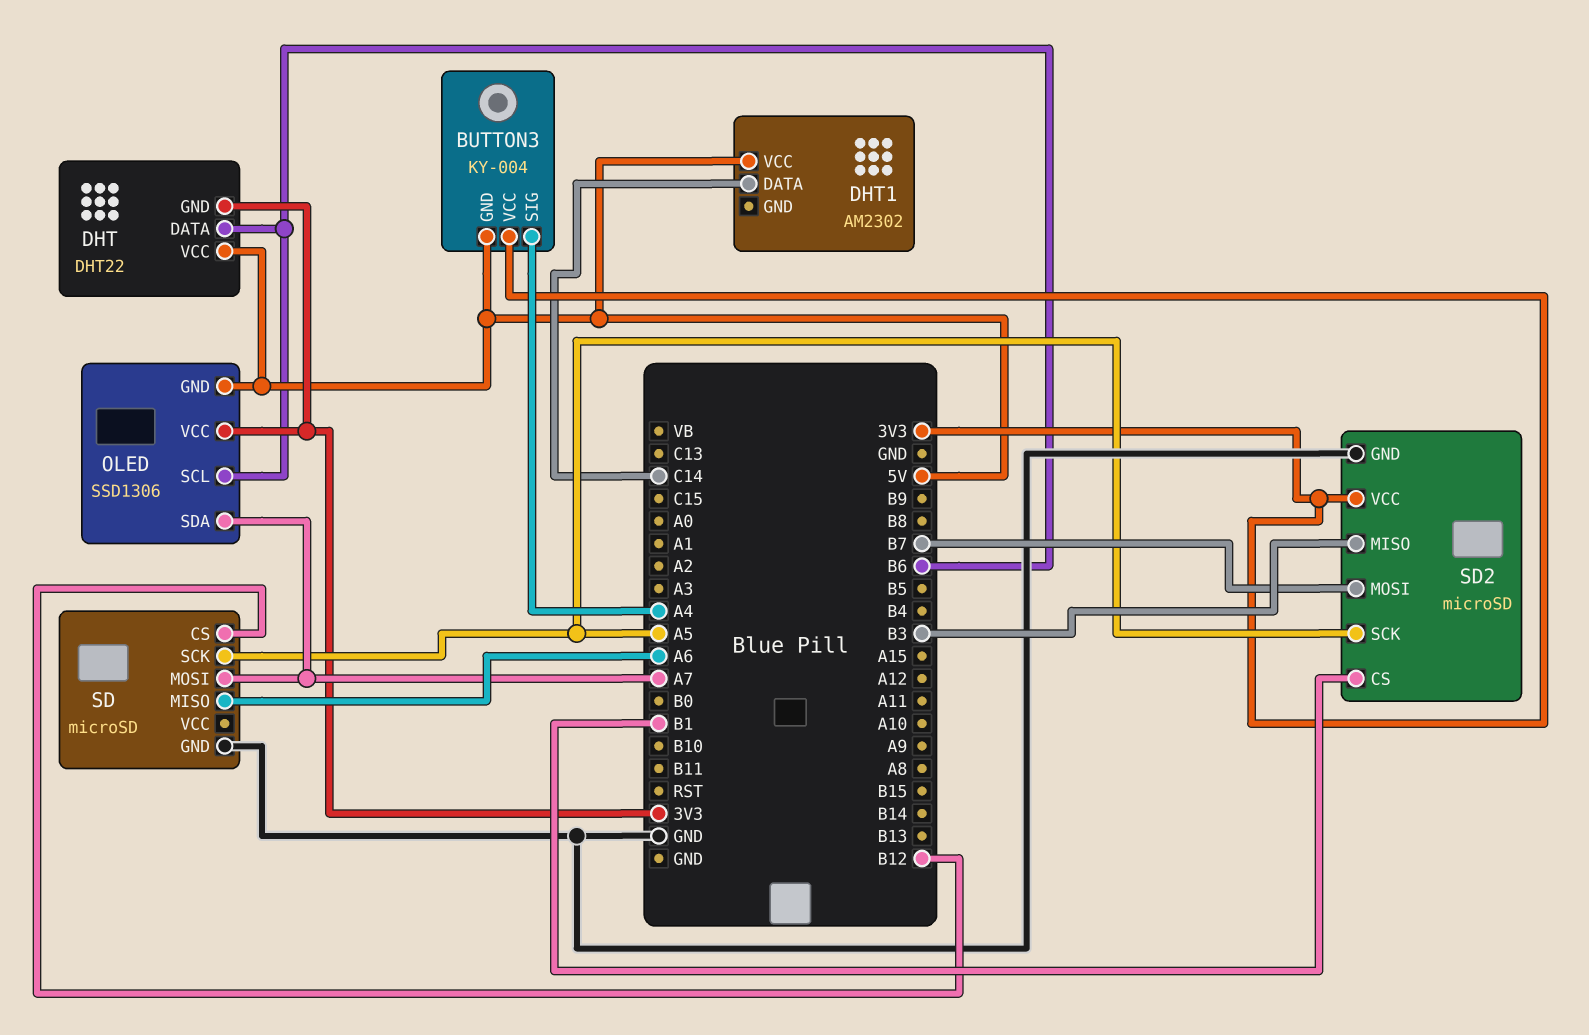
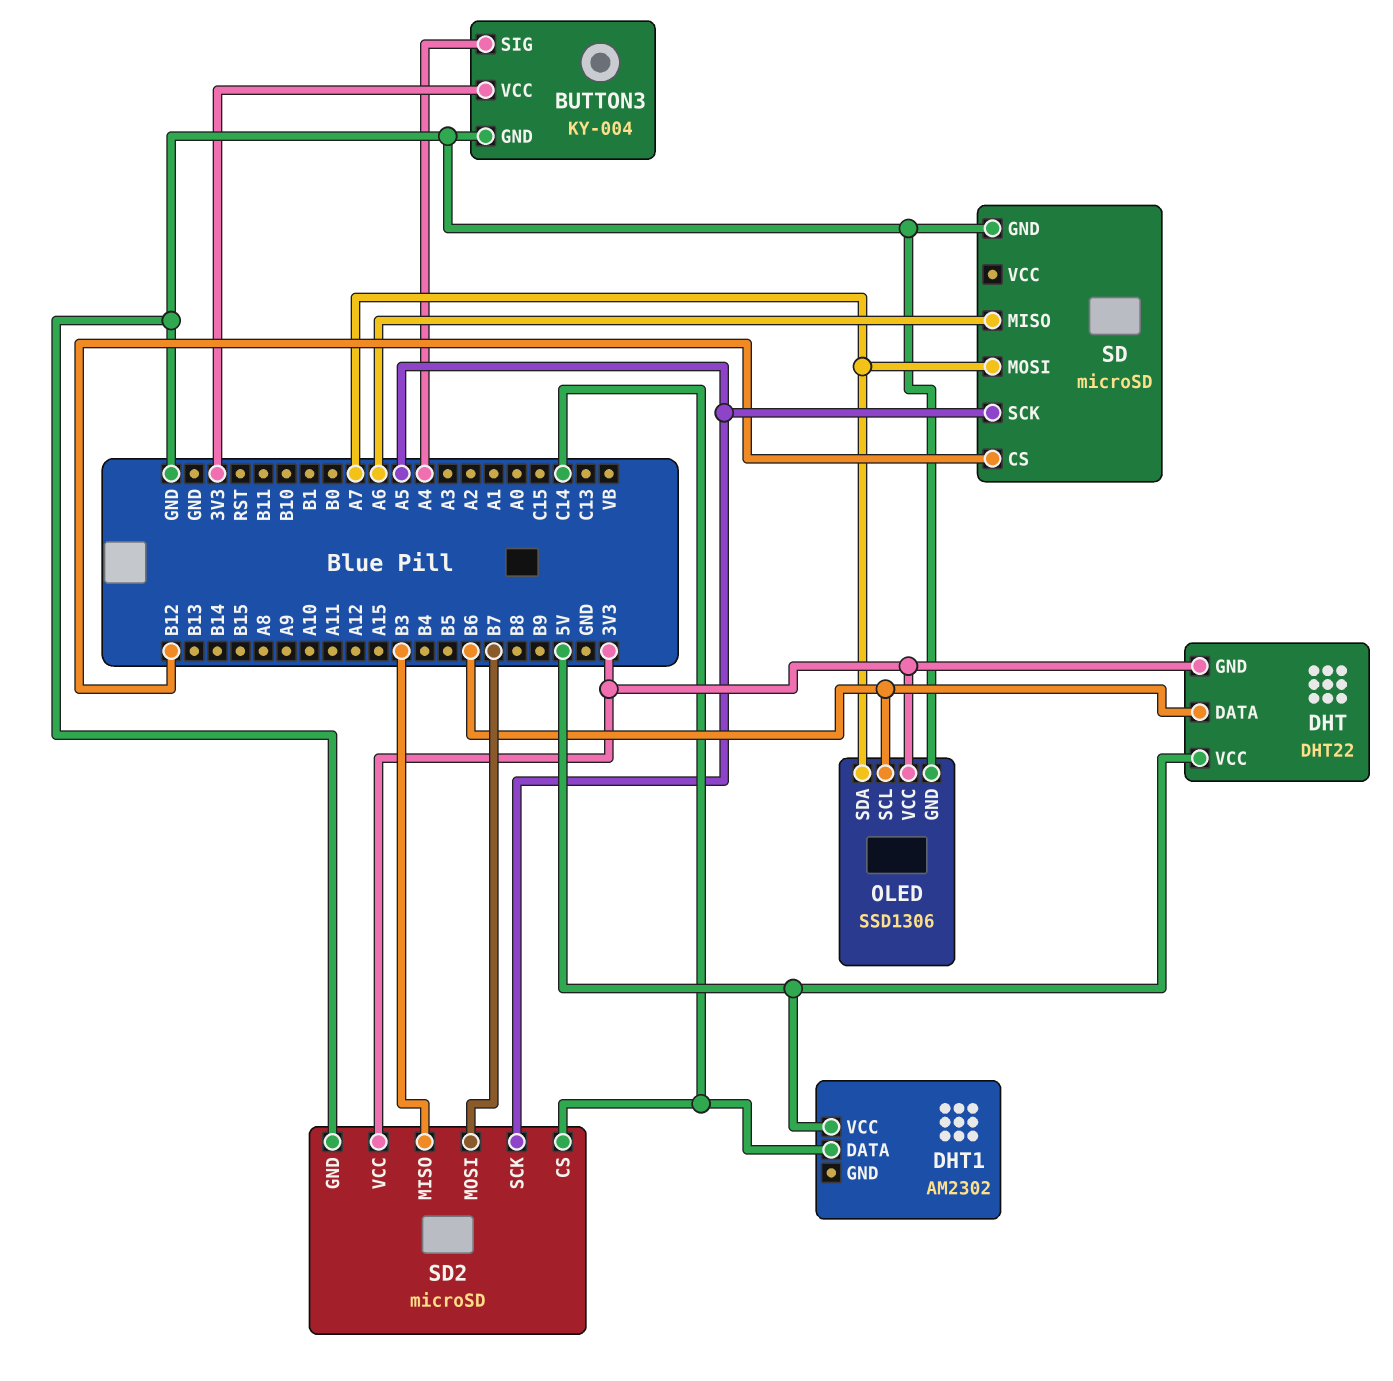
BUTTON3 pin GND: 5V -> GND
OLED pin GND: 5V -> GND
SD2 pin CS: B1 -> C14

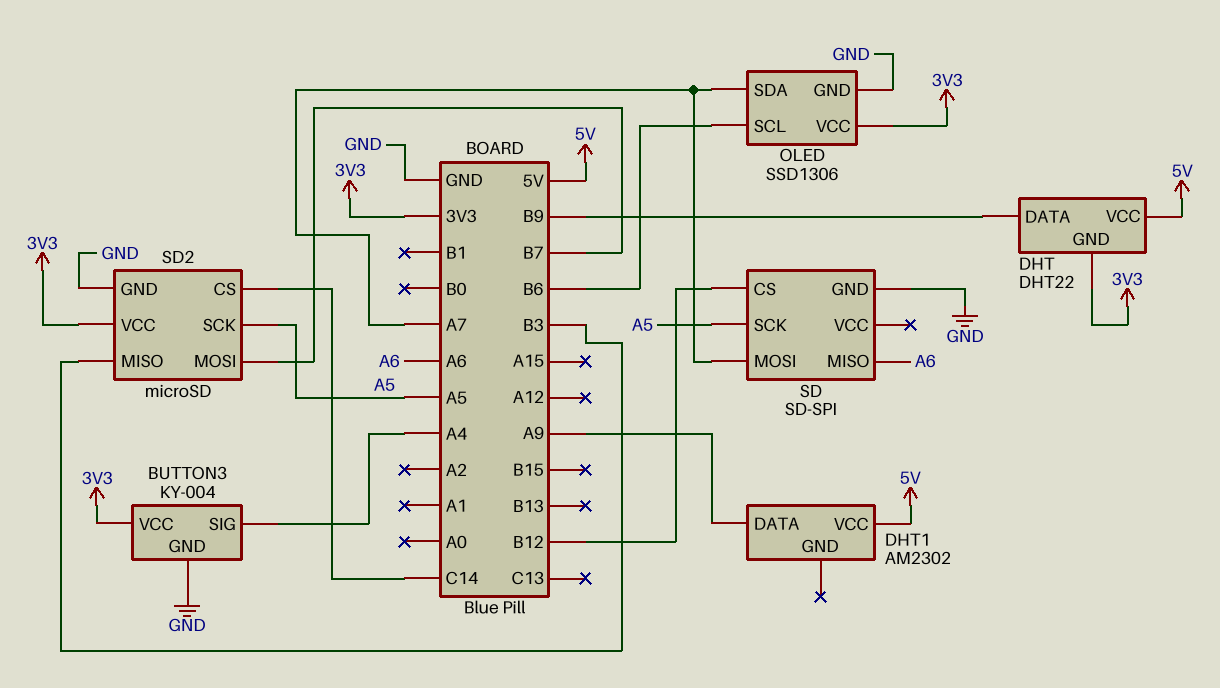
DHT pin DATA: B6 -> B9
DHT1 pin DATA: C14 -> A9
SD: microSD -> SD-SPI

